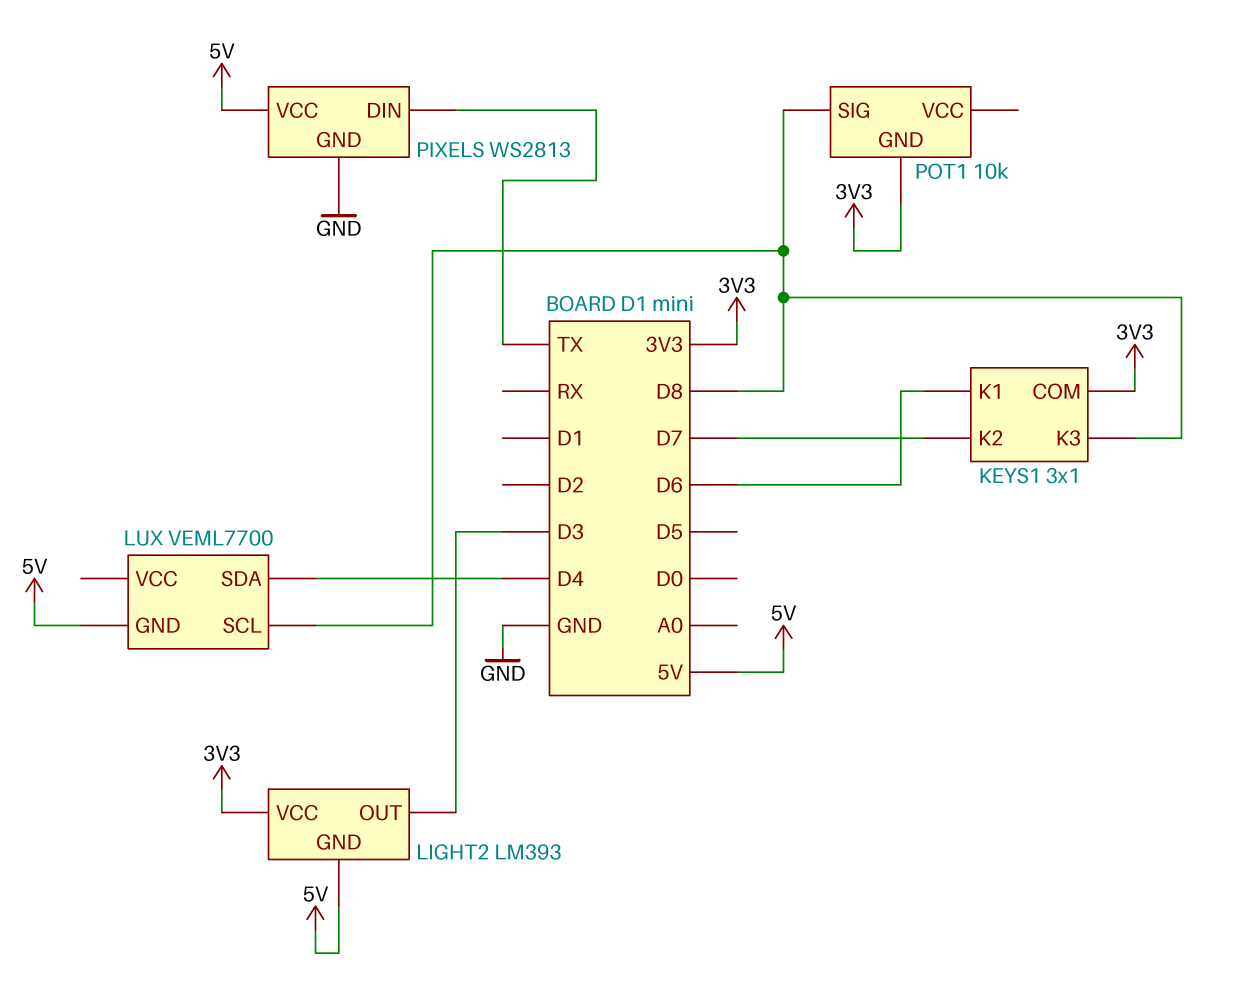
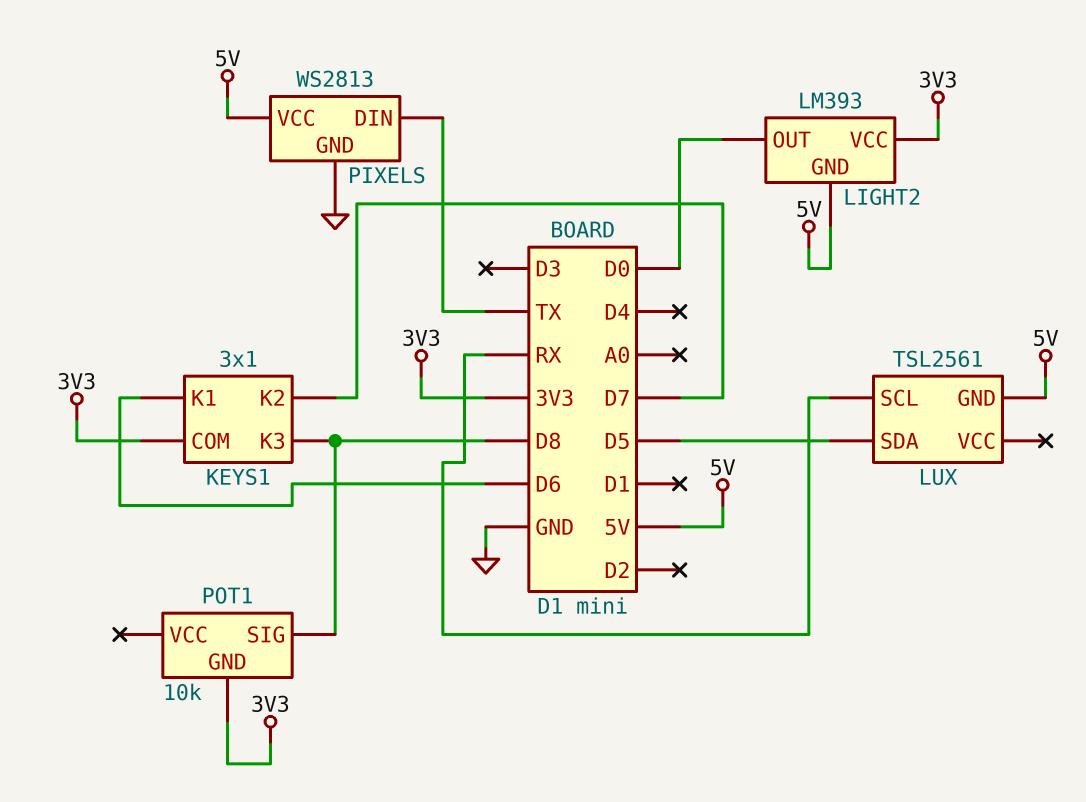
LIGHT2 pin OUT: D3 -> D0
LUX: VEML7700 -> TSL2561
LUX pin SCL: D8 -> RX
LUX pin SDA: D4 -> D5

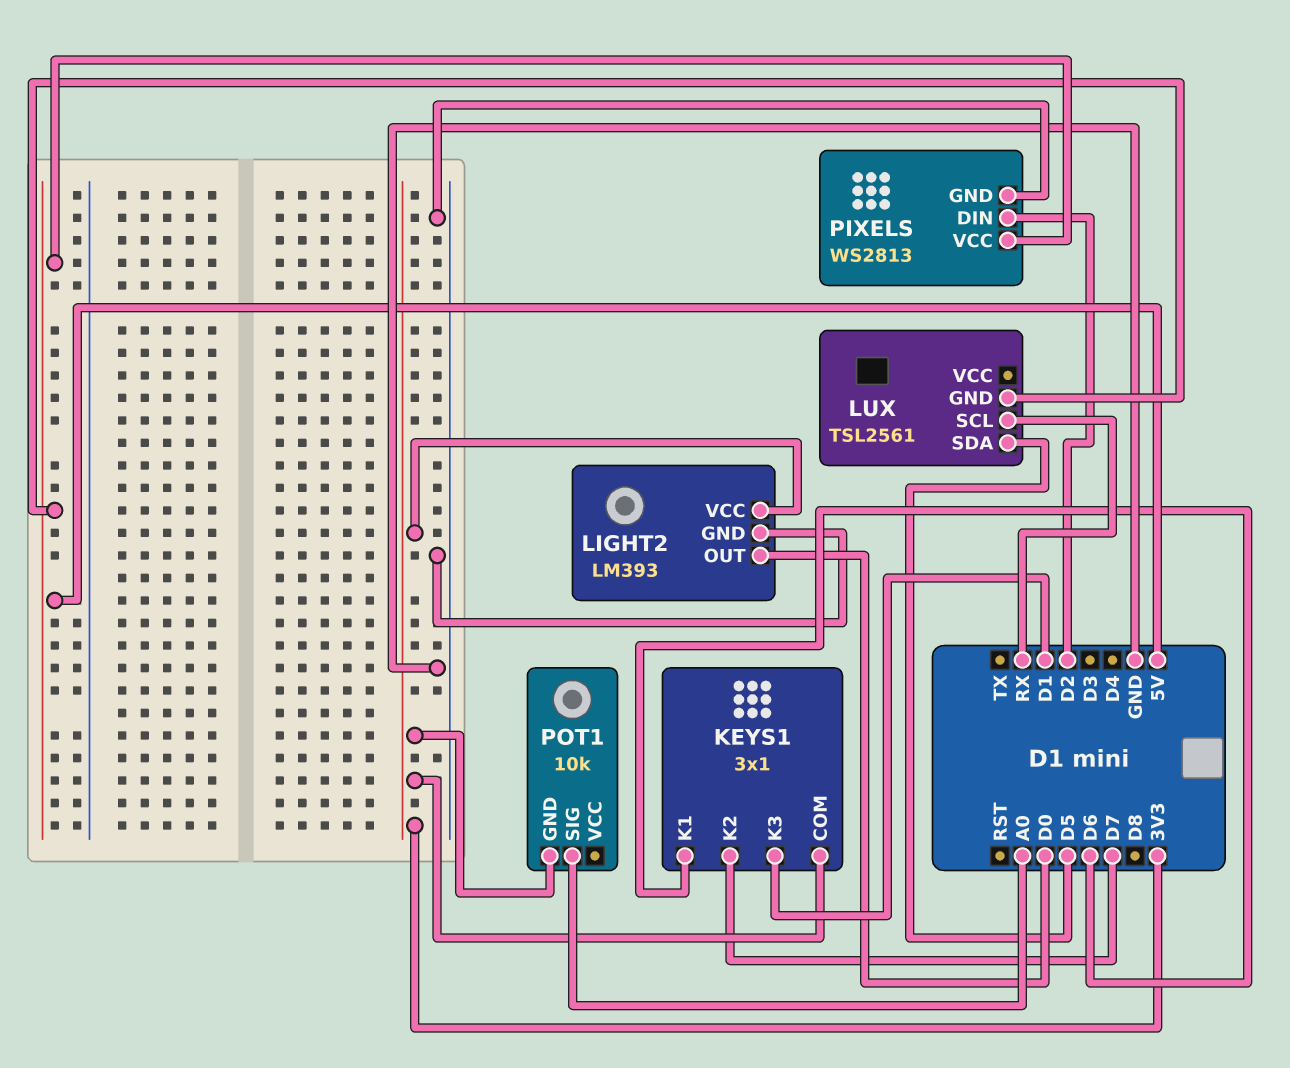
KEYS1 pin K3: D8 -> D1
LIGHT2 pin GND: 5V -> GND
PIXELS pin DIN: TX -> D2
POT1 pin SIG: D8 -> A0

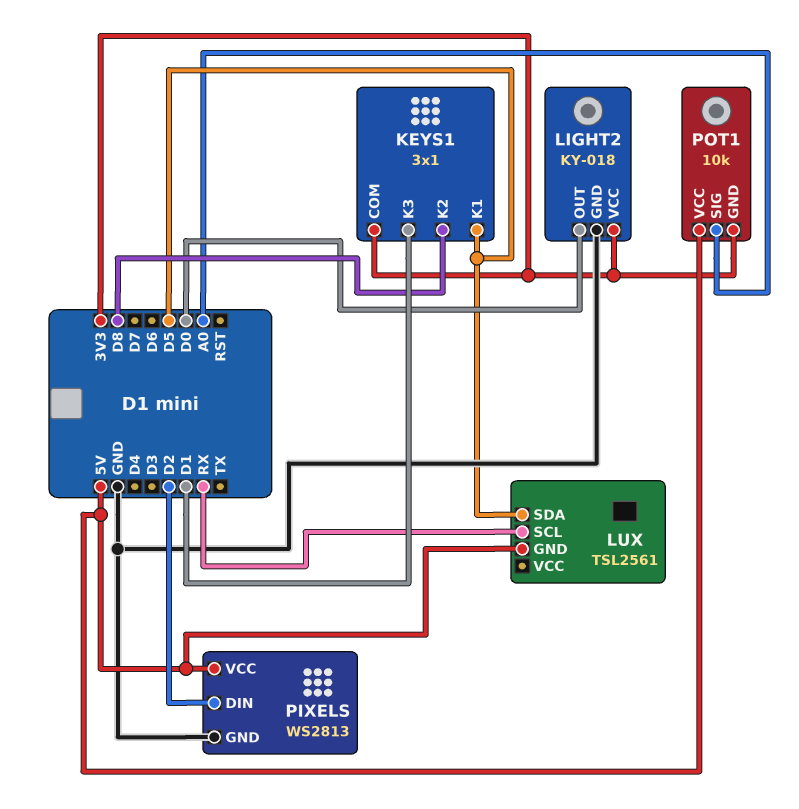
KEYS1 pin K1: D6 -> D5
KEYS1 pin K2: D7 -> D8
LIGHT2: LM393 -> KY-018
POT1 pin VCC: none -> 5V

